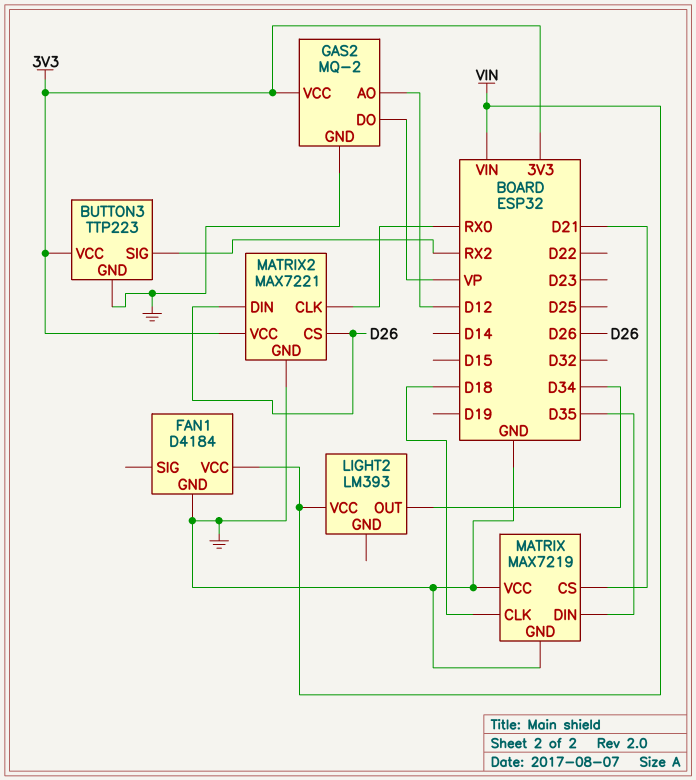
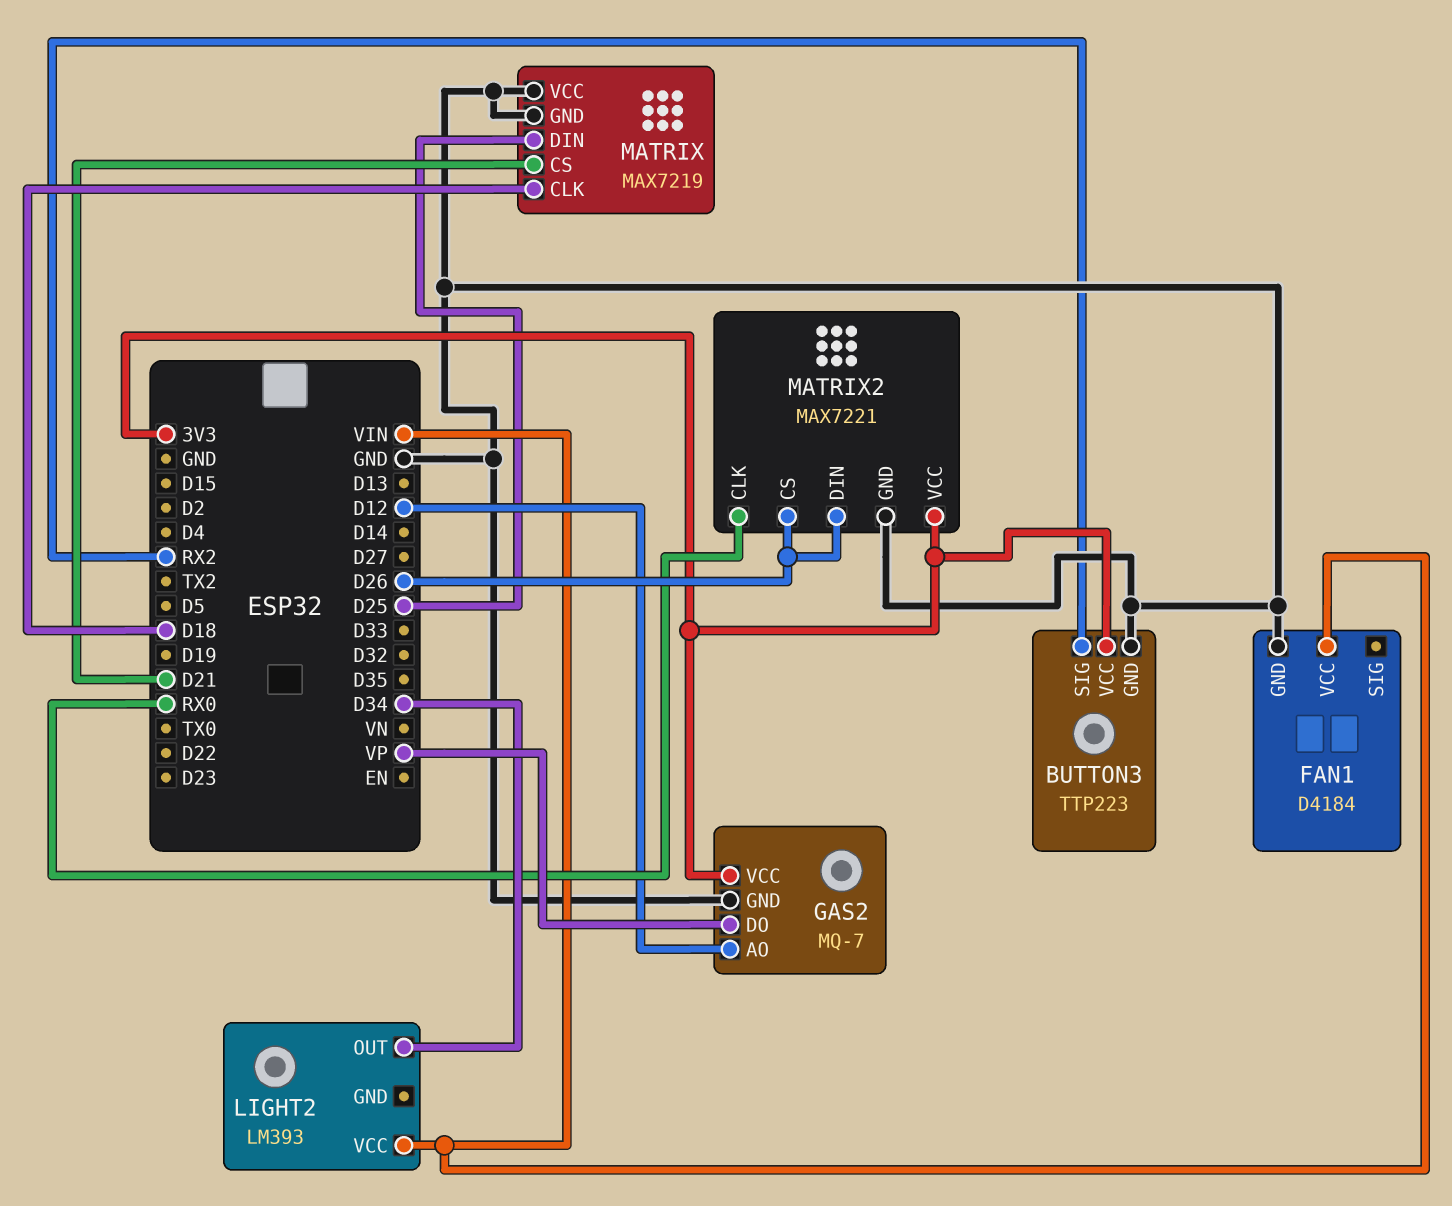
GAS2: MQ-2 -> MQ-7
MATRIX pin DIN: D35 -> D25

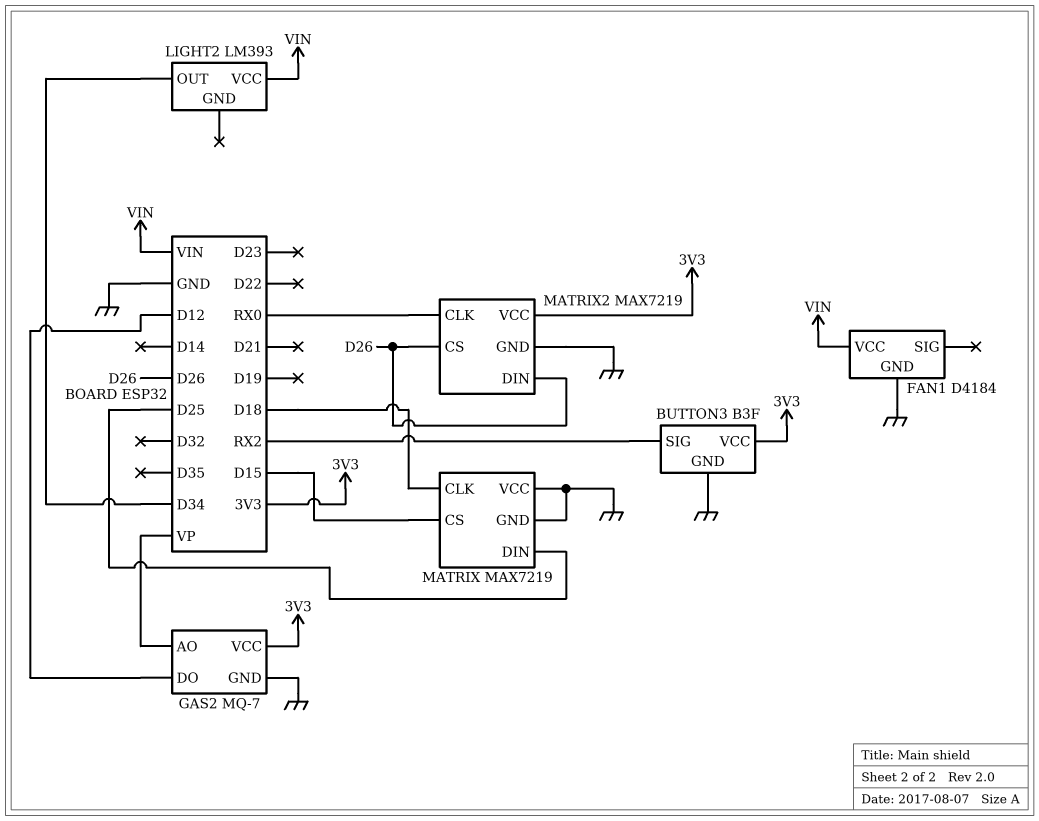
BUTTON3: TTP223 -> B3F
GAS2 pin AO: D12 -> VP
GAS2 pin DO: VP -> D12
MATRIX pin CS: D21 -> D15
MATRIX2: MAX7221 -> MAX7219

